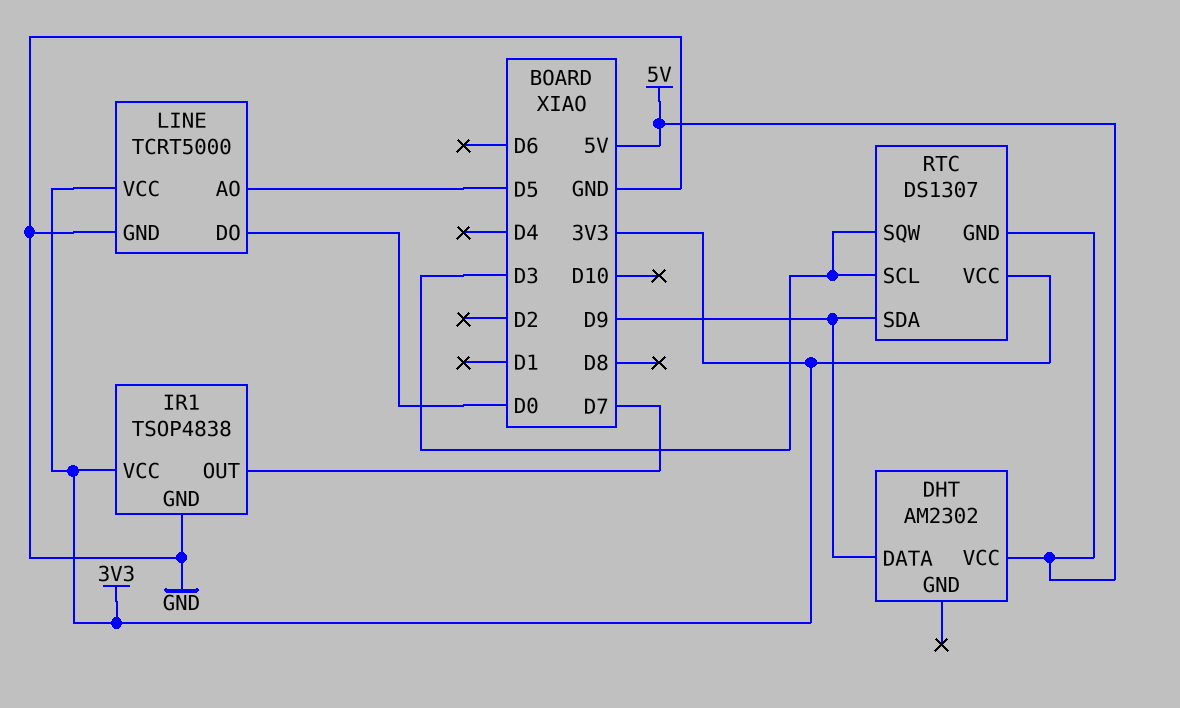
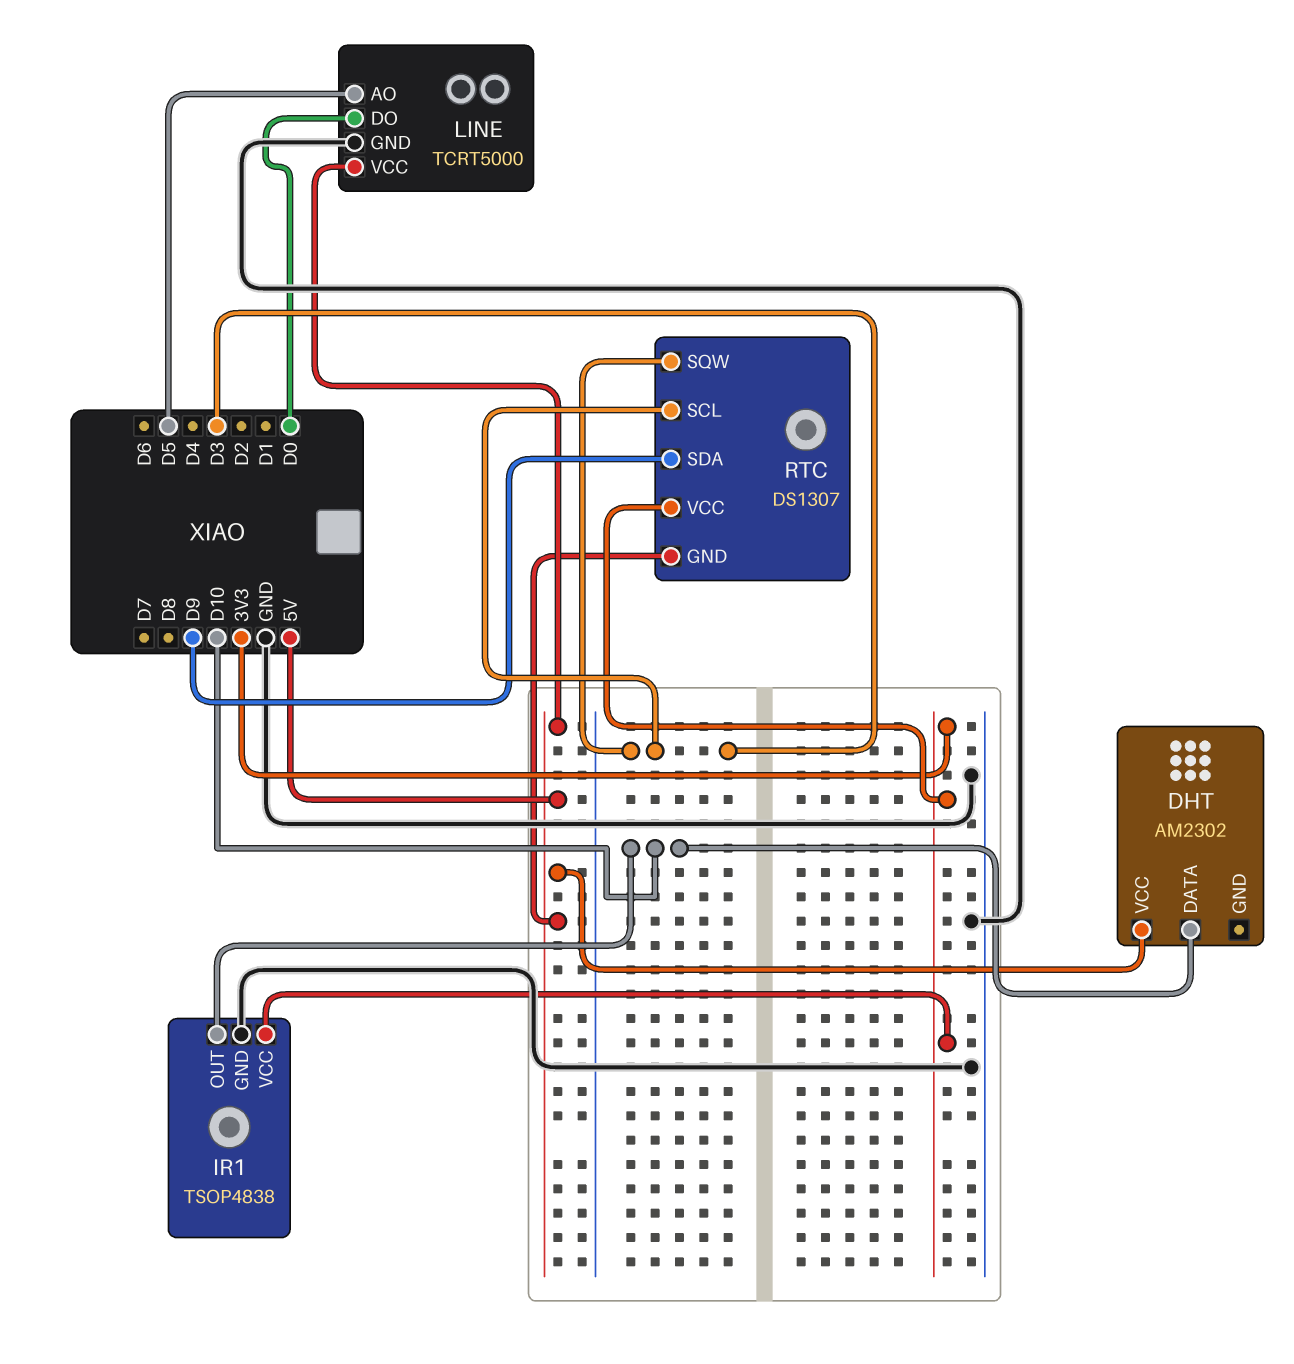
DHT pin DATA: D9 -> D10
IR1 pin OUT: D7 -> D10
LINE pin VCC: 3V3 -> 5V

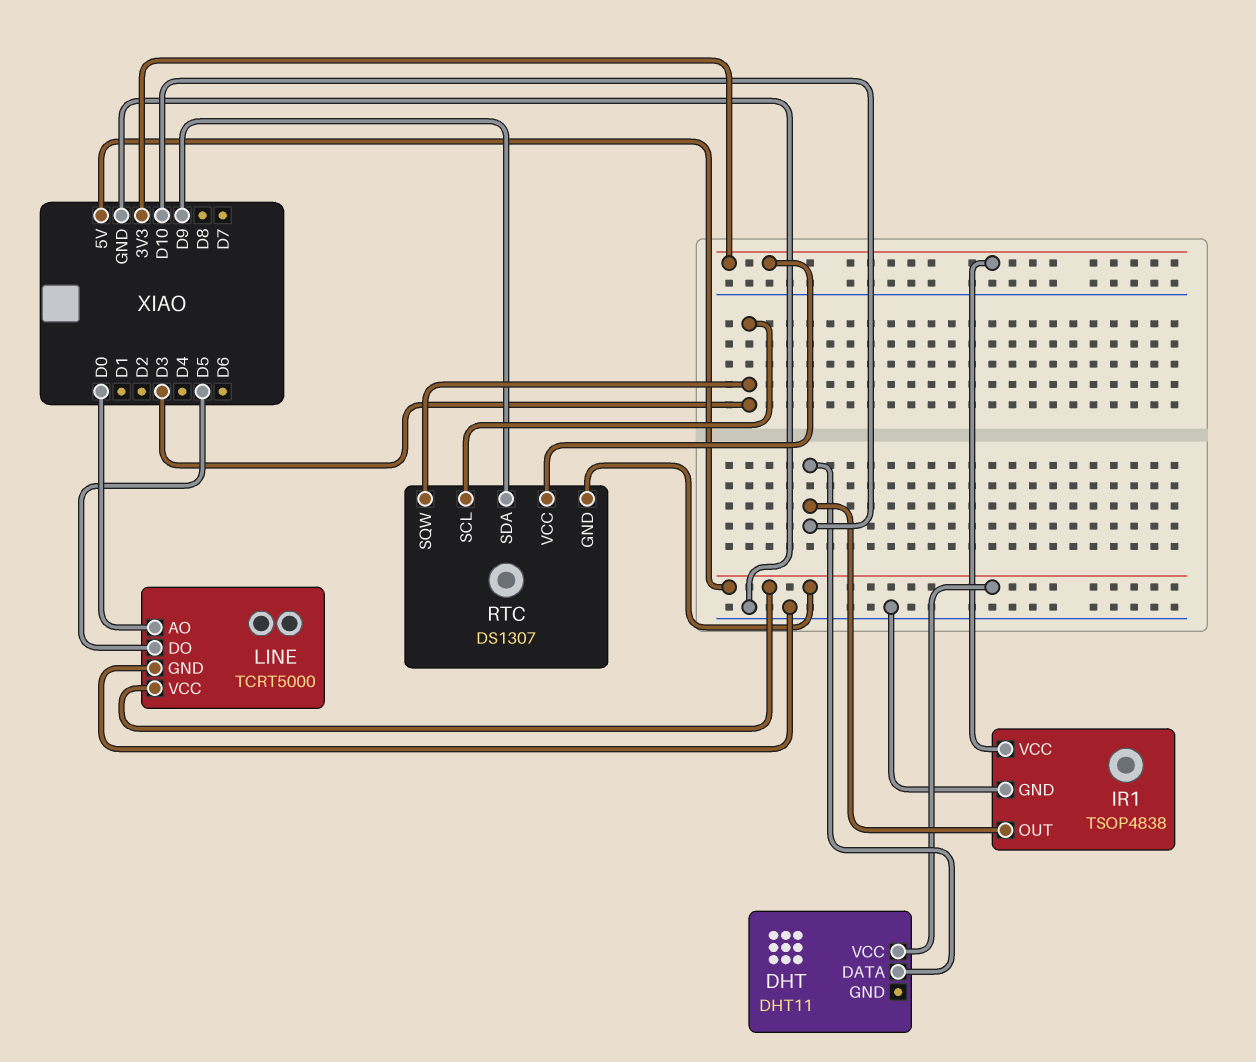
DHT: AM2302 -> DHT11
LINE pin AO: D5 -> D0
LINE pin DO: D0 -> D5

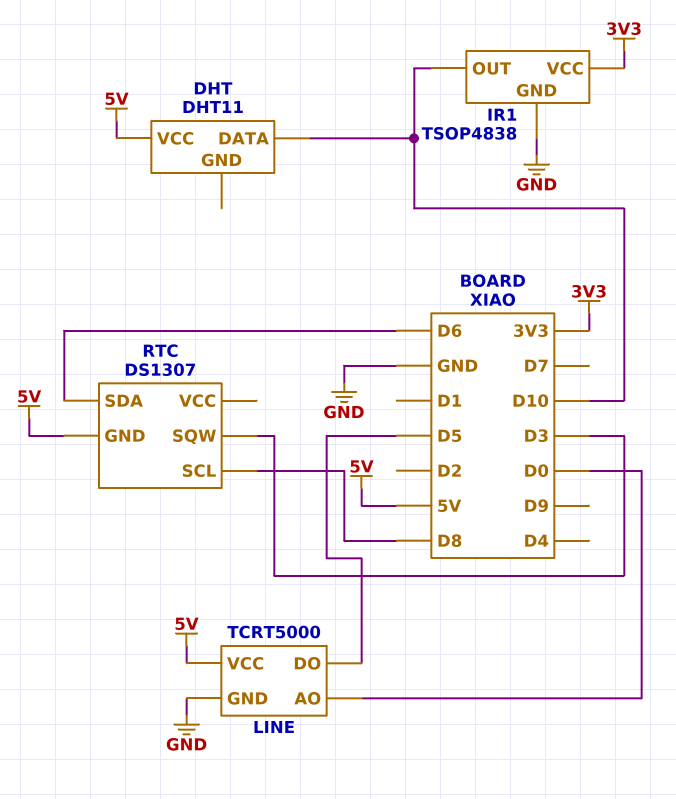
RTC pin SCL: D3 -> D8
RTC pin SDA: D9 -> D6
RTC pin VCC: 3V3 -> none

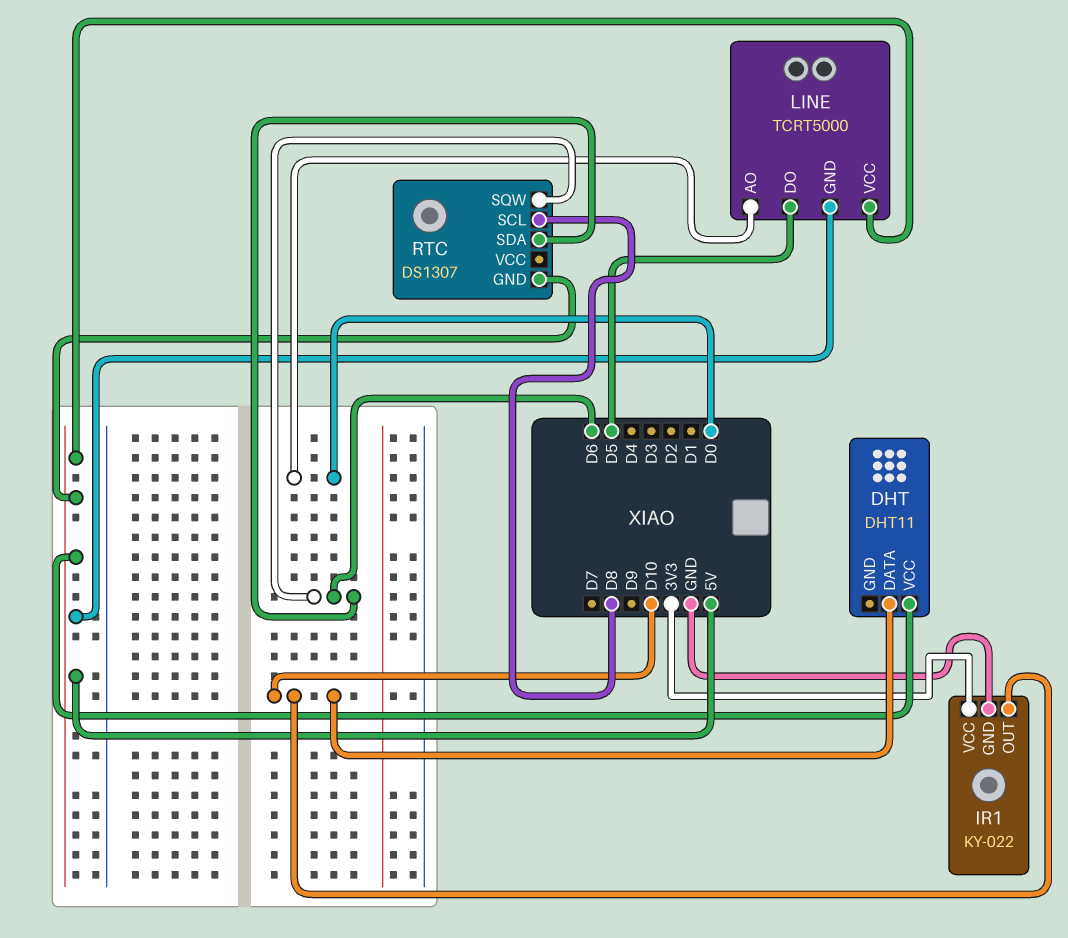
IR1: TSOP4838 -> KY-022
LINE pin GND: GND -> 5V
RTC pin SQW: D3 -> D6

